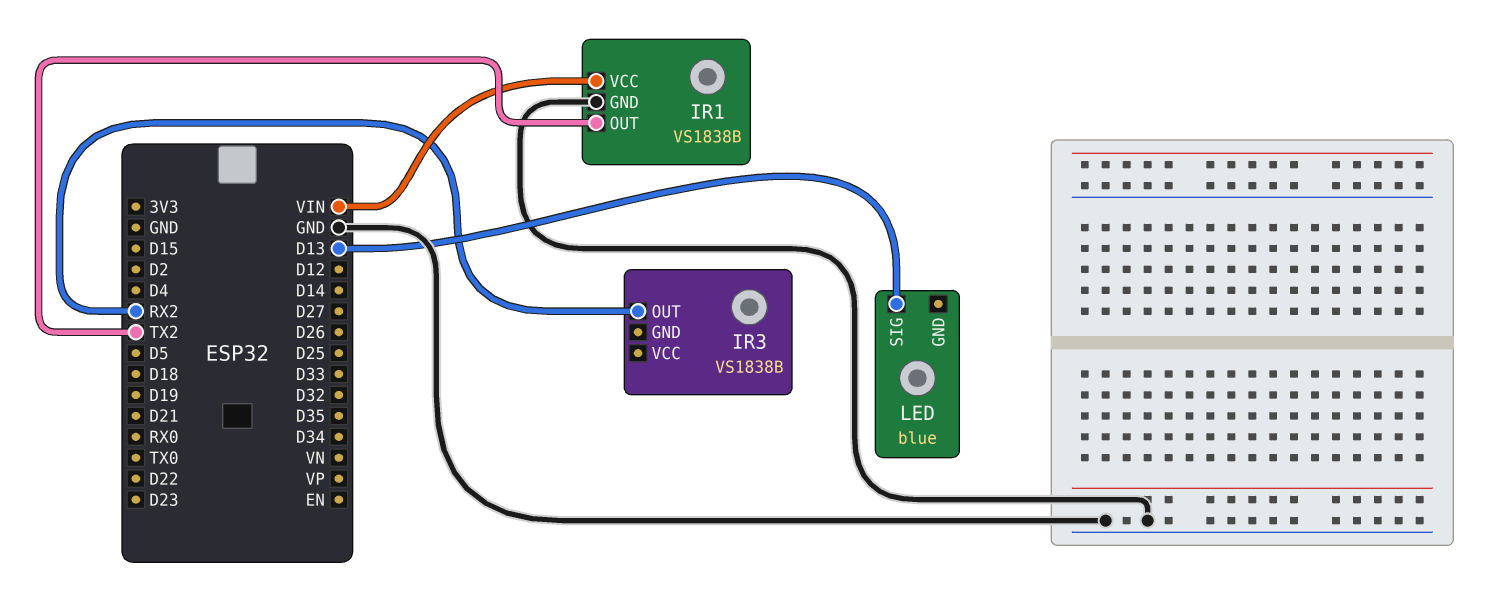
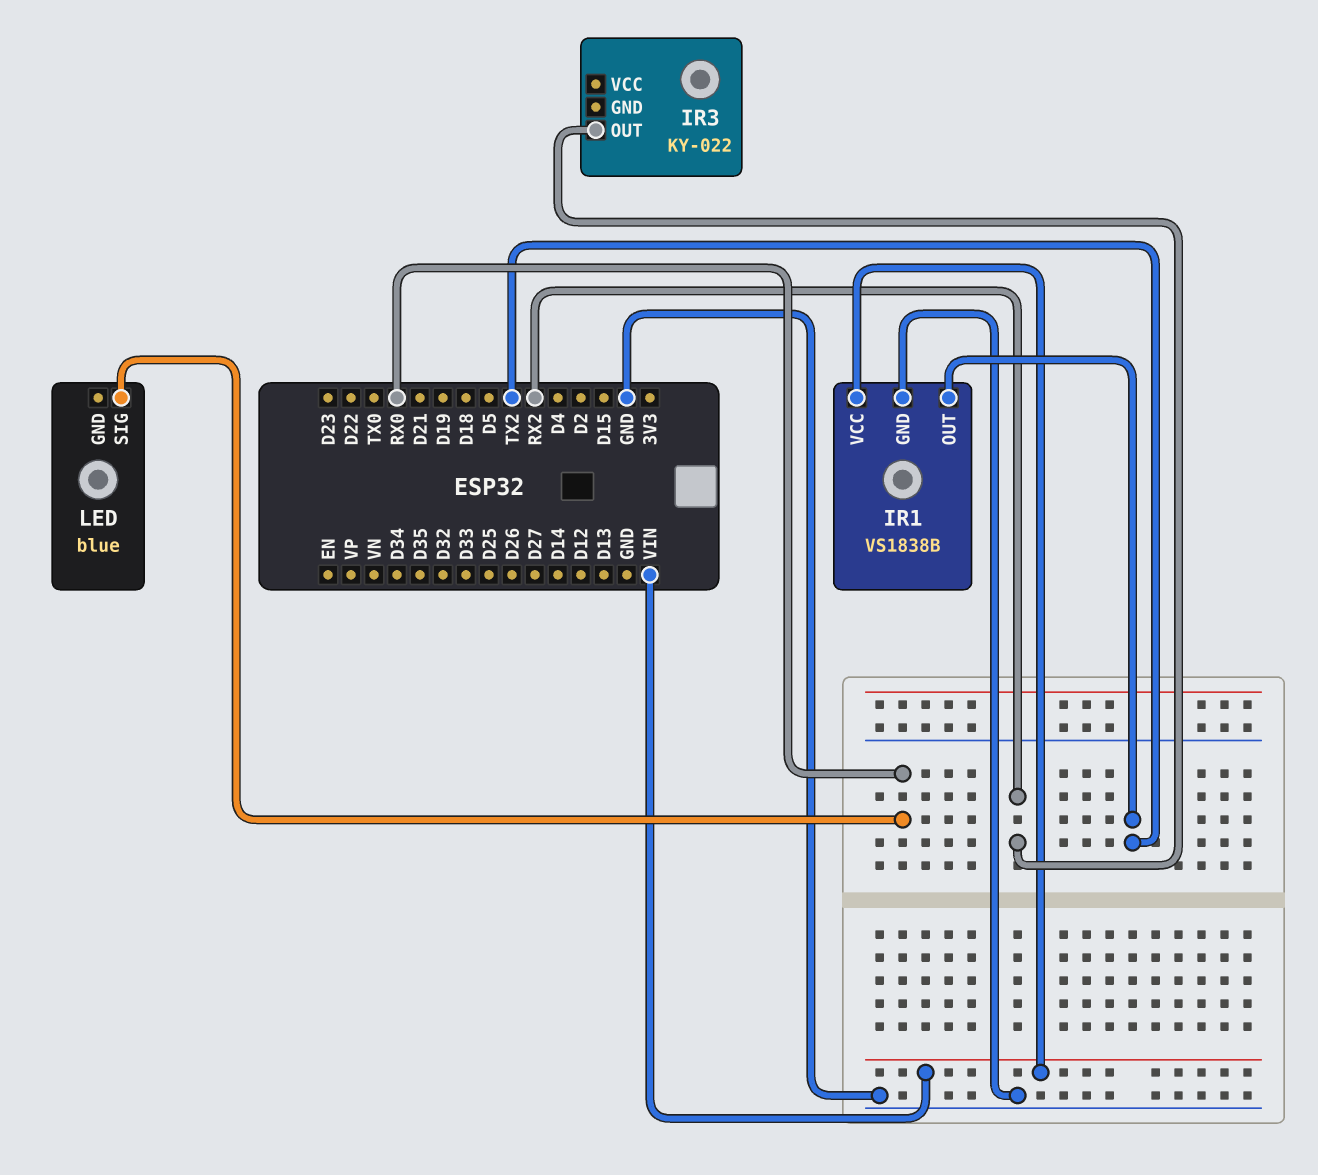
IR3: VS1838B -> KY-022
LED pin SIG: D13 -> RX0

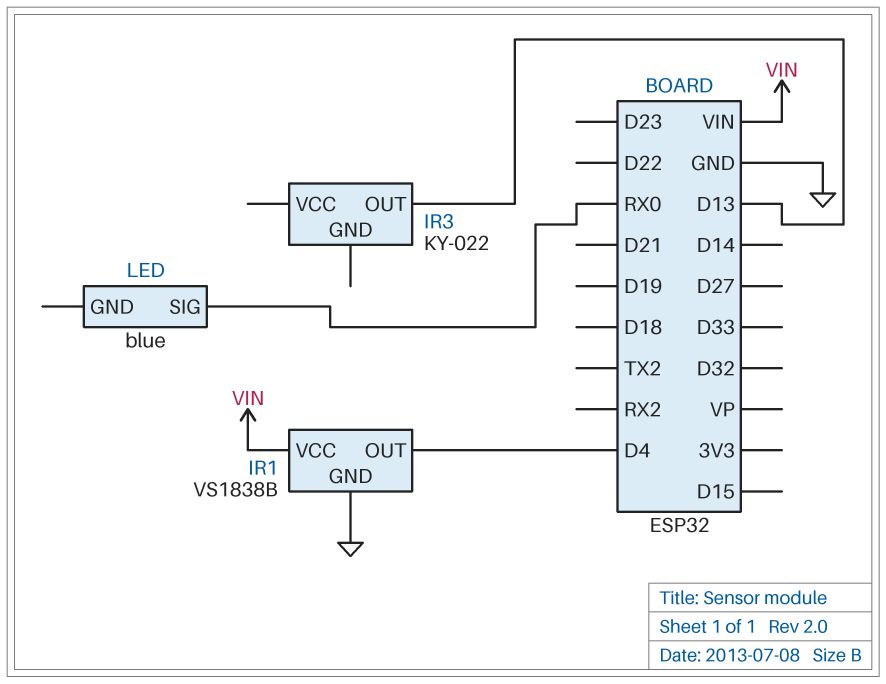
IR1 pin OUT: TX2 -> D4
IR3 pin OUT: RX2 -> D13

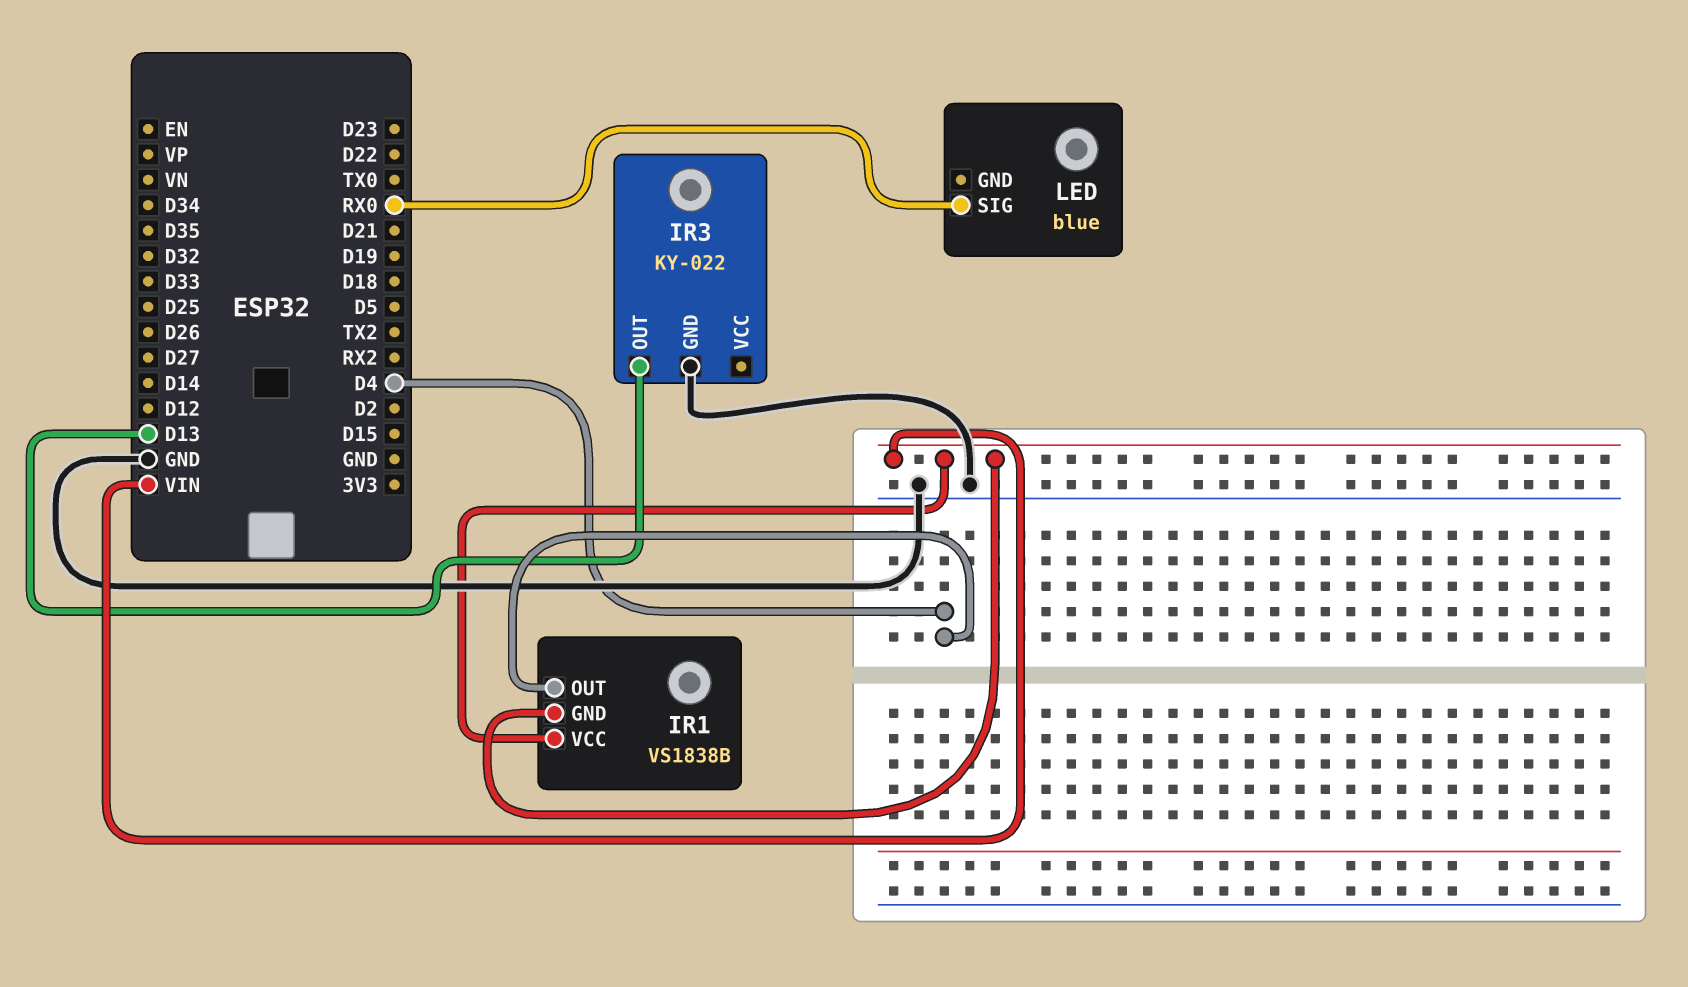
IR1 pin GND: GND -> VIN
IR3 pin GND: none -> GND

